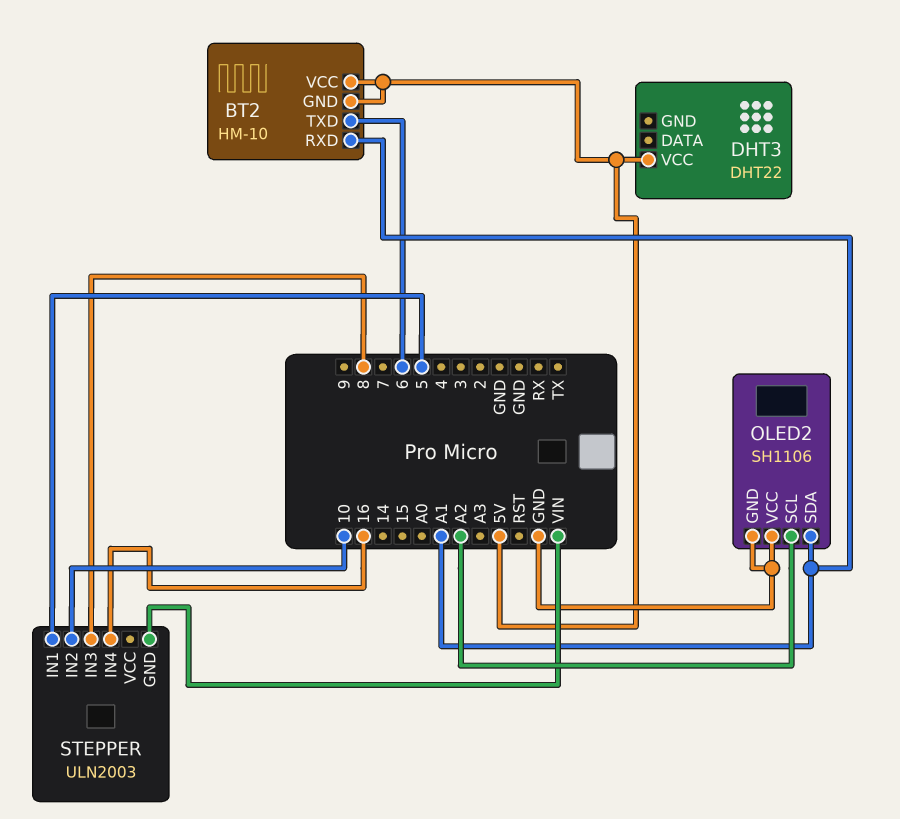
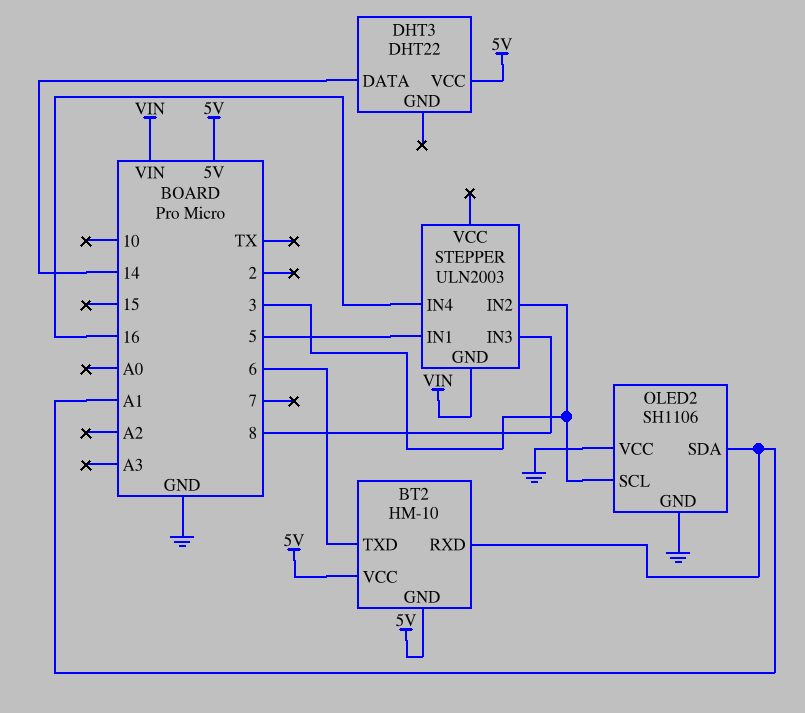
DHT3 pin DATA: none -> 14
OLED2 pin SCL: A2 -> 3
STEPPER pin IN2: 10 -> 3

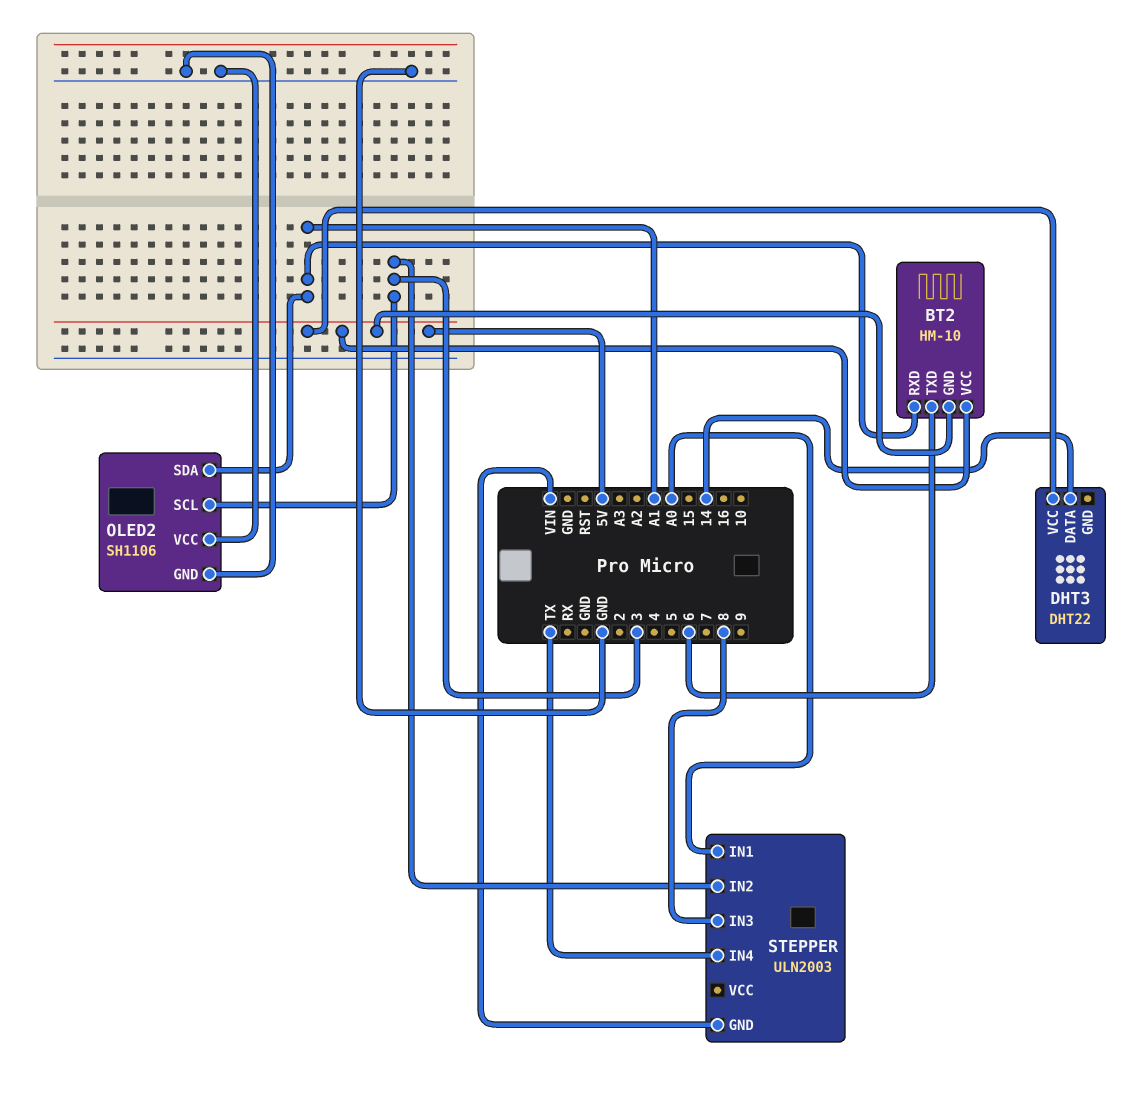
STEPPER pin IN1: 5 -> A0
STEPPER pin IN4: 16 -> TX

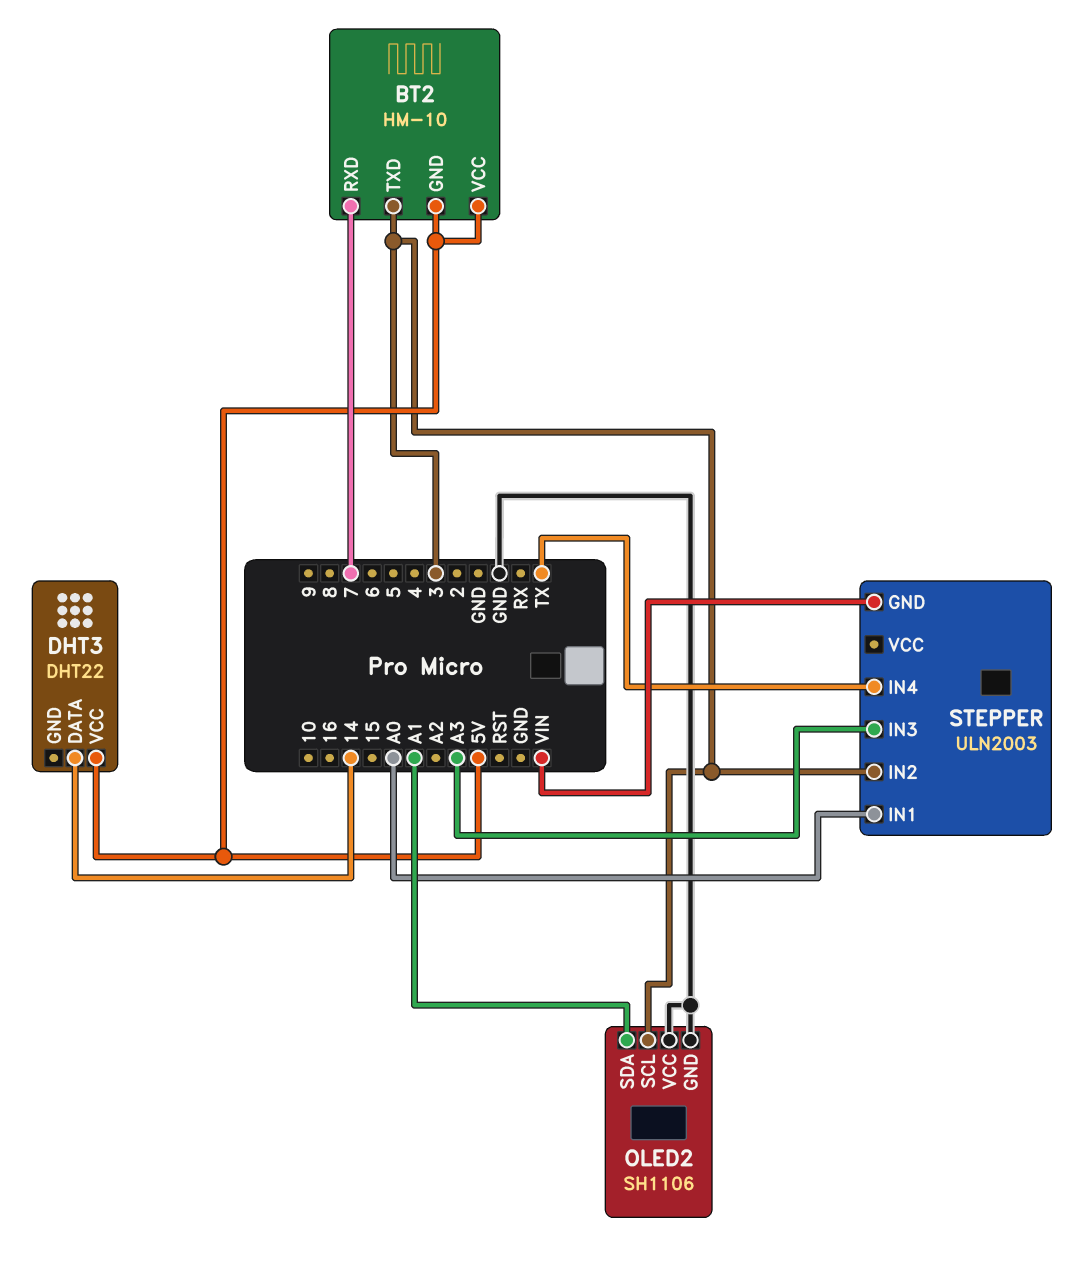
BT2 pin RXD: A1 -> 7
BT2 pin TXD: 6 -> 3
STEPPER pin IN3: 8 -> A3

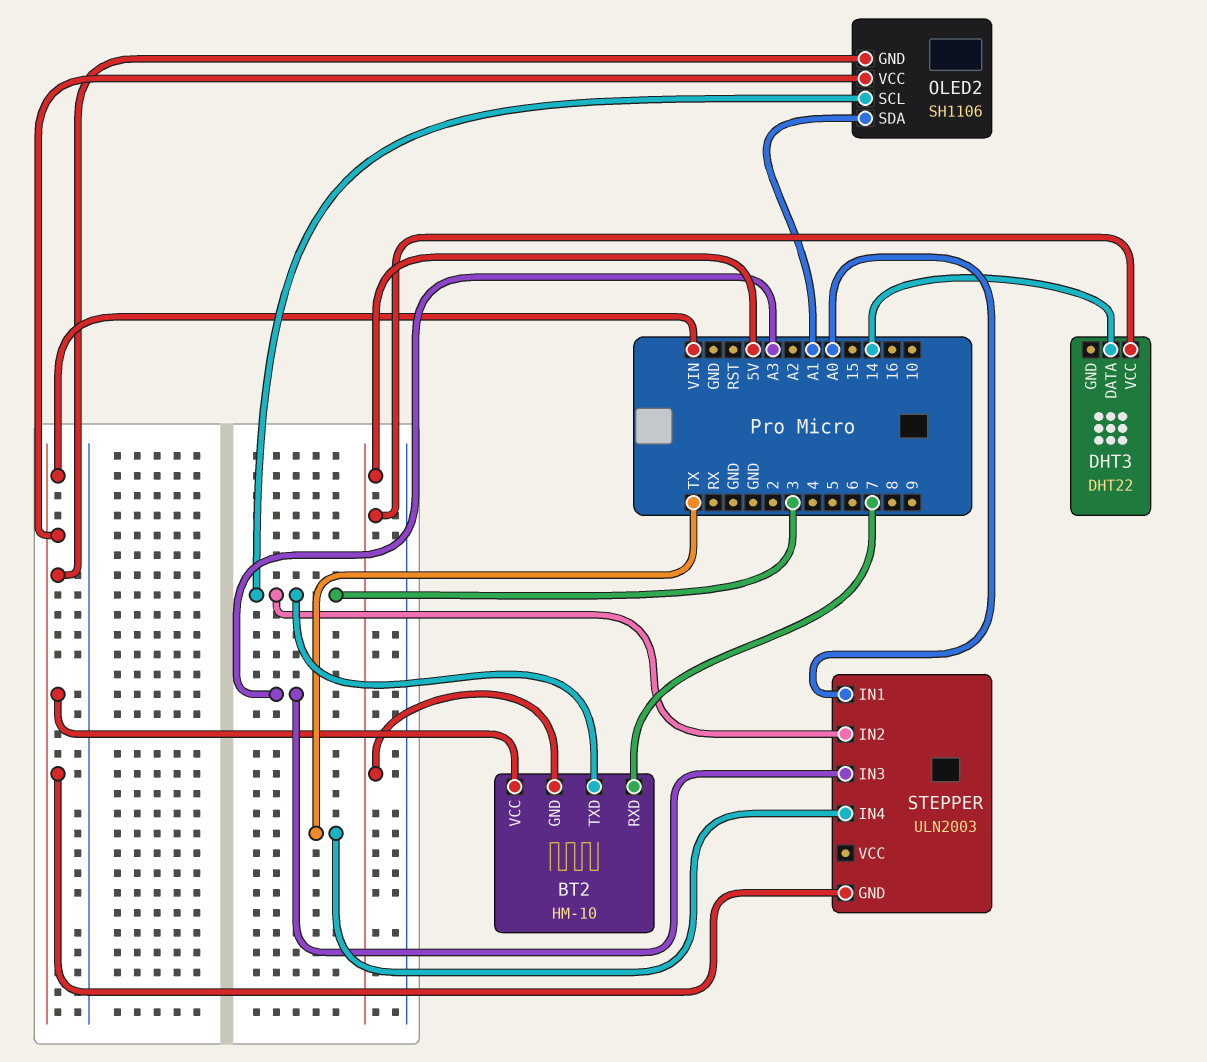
BT2 pin VCC: 5V -> VIN
OLED2 pin GND: GND -> VIN
OLED2 pin VCC: GND -> VIN

